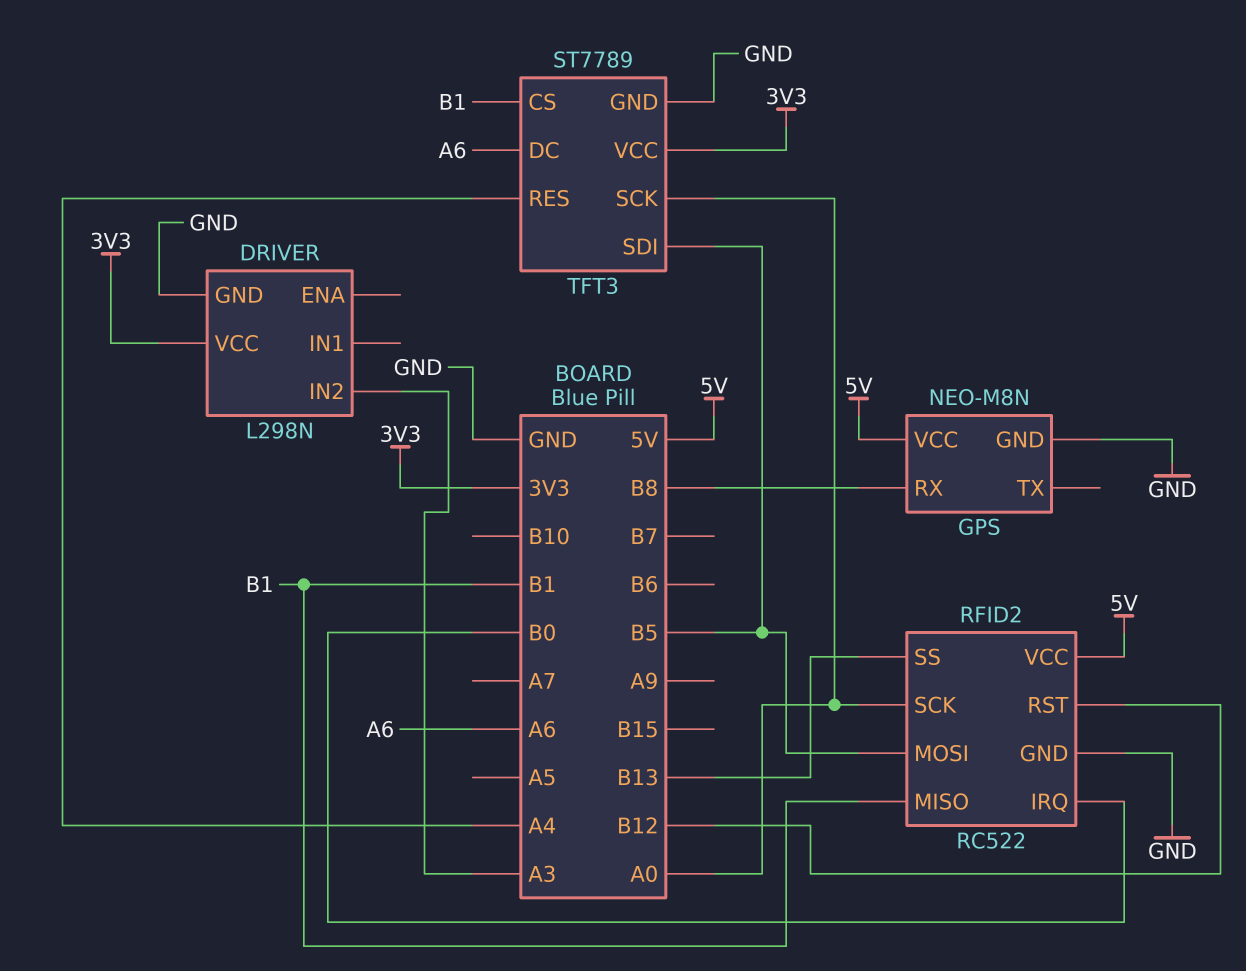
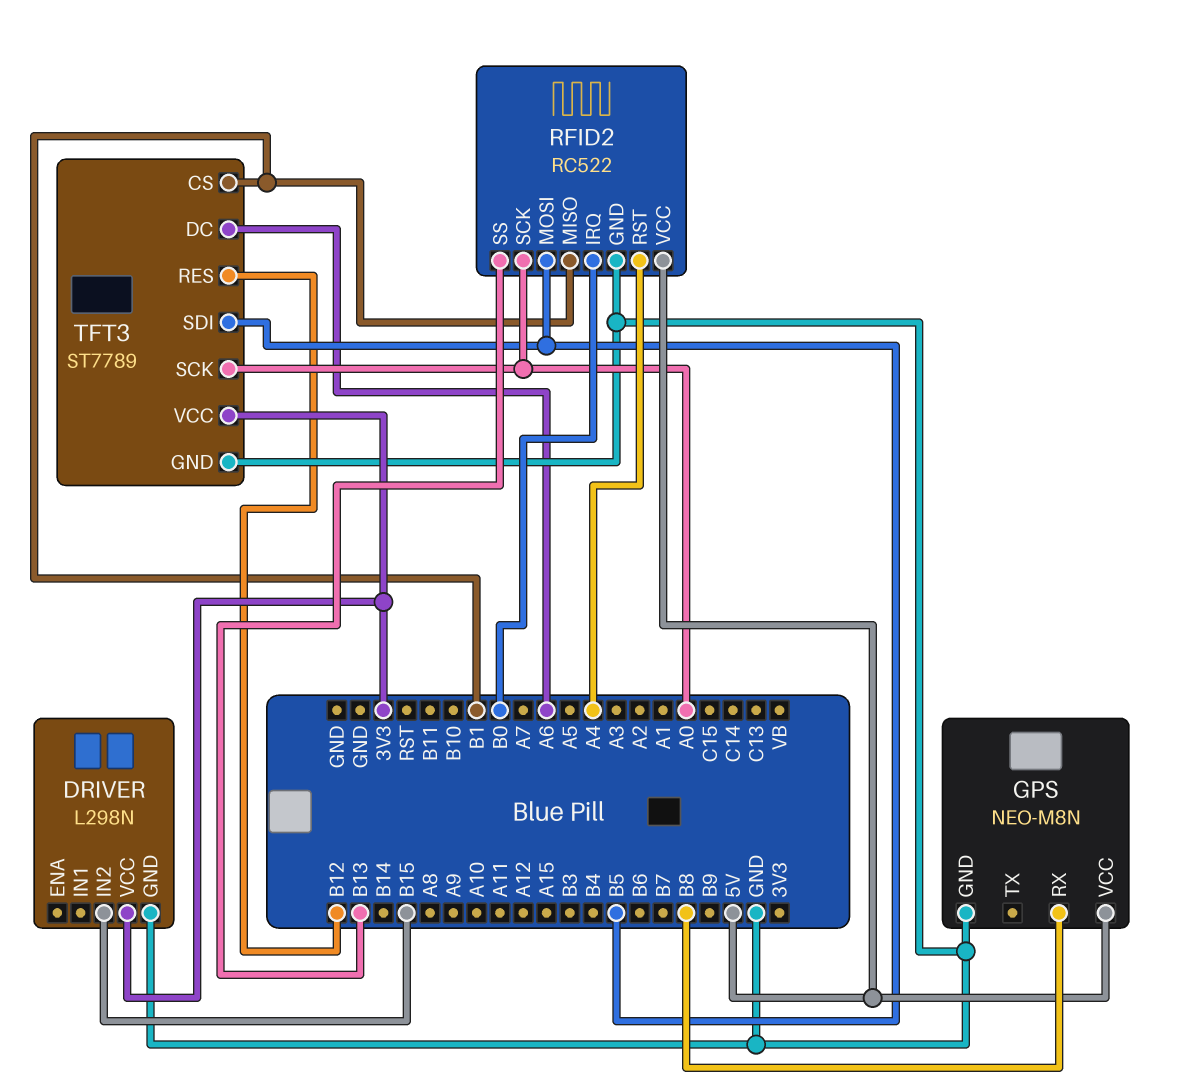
DRIVER pin IN2: A3 -> B15
RFID2 pin RST: B12 -> A4
TFT3 pin RES: A4 -> B12

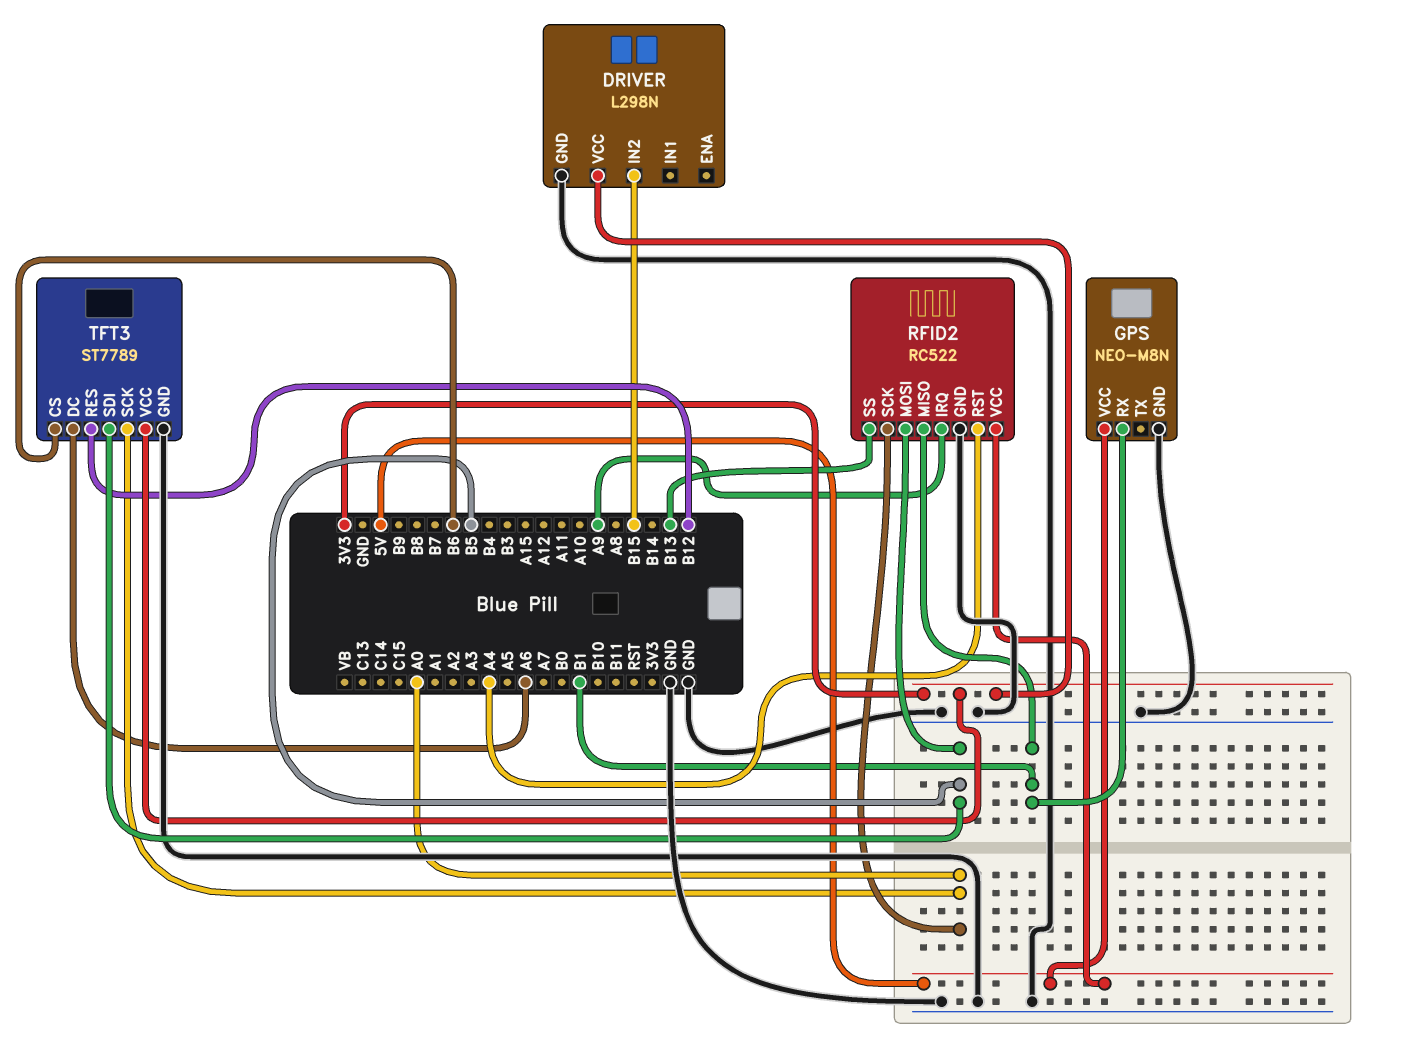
GPS pin RX: B8 -> B1
RFID2 pin IRQ: B0 -> A9
TFT3 pin CS: B1 -> B6

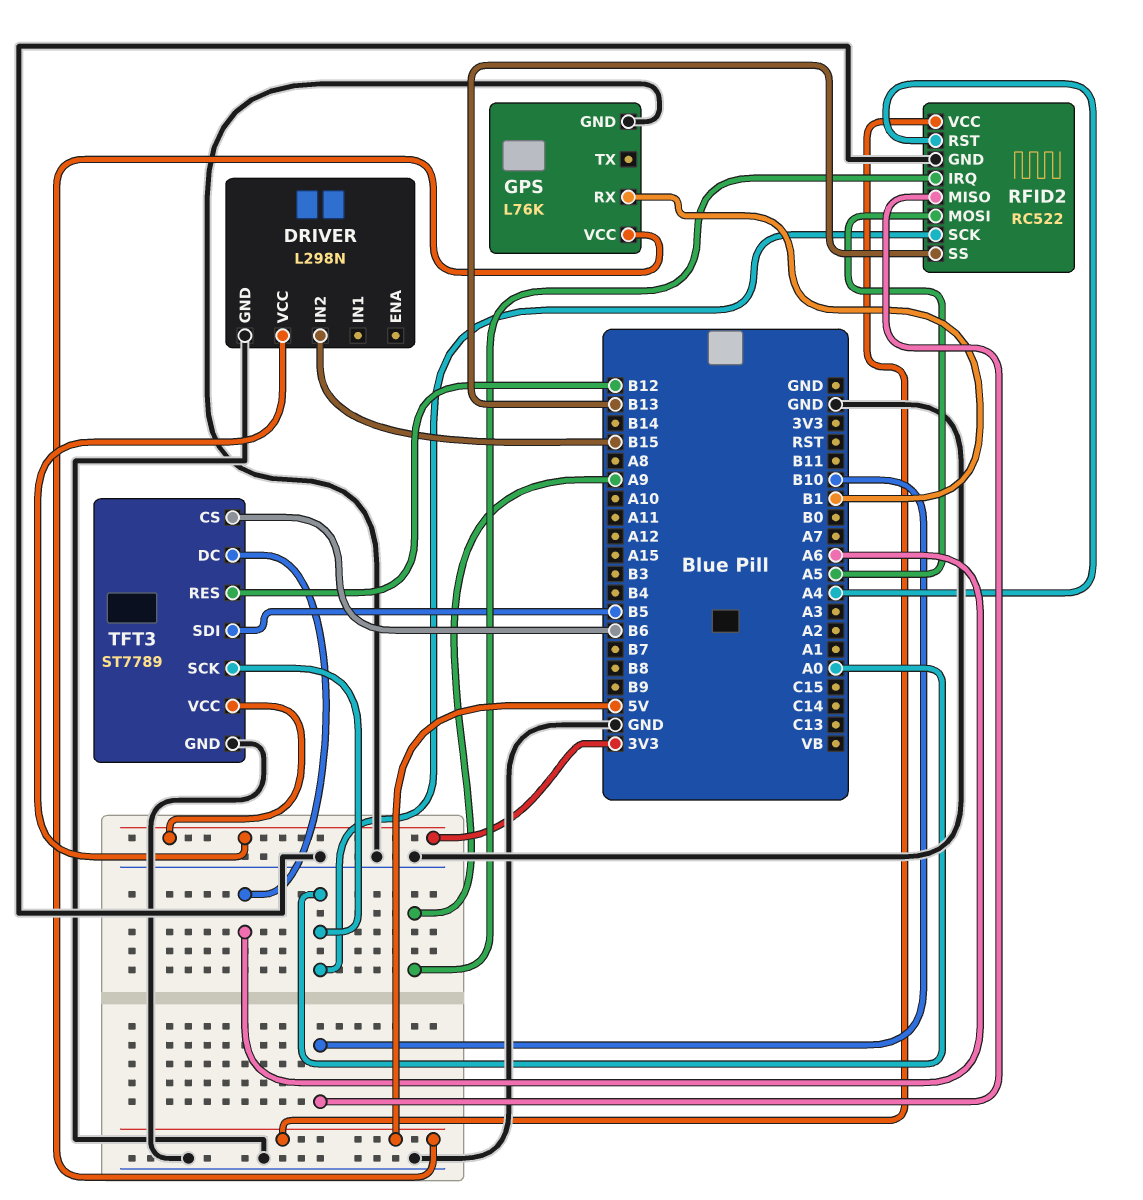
GPS: NEO-M8N -> L76K
RFID2 pin MISO: B1 -> B10
RFID2 pin MOSI: B5 -> A5

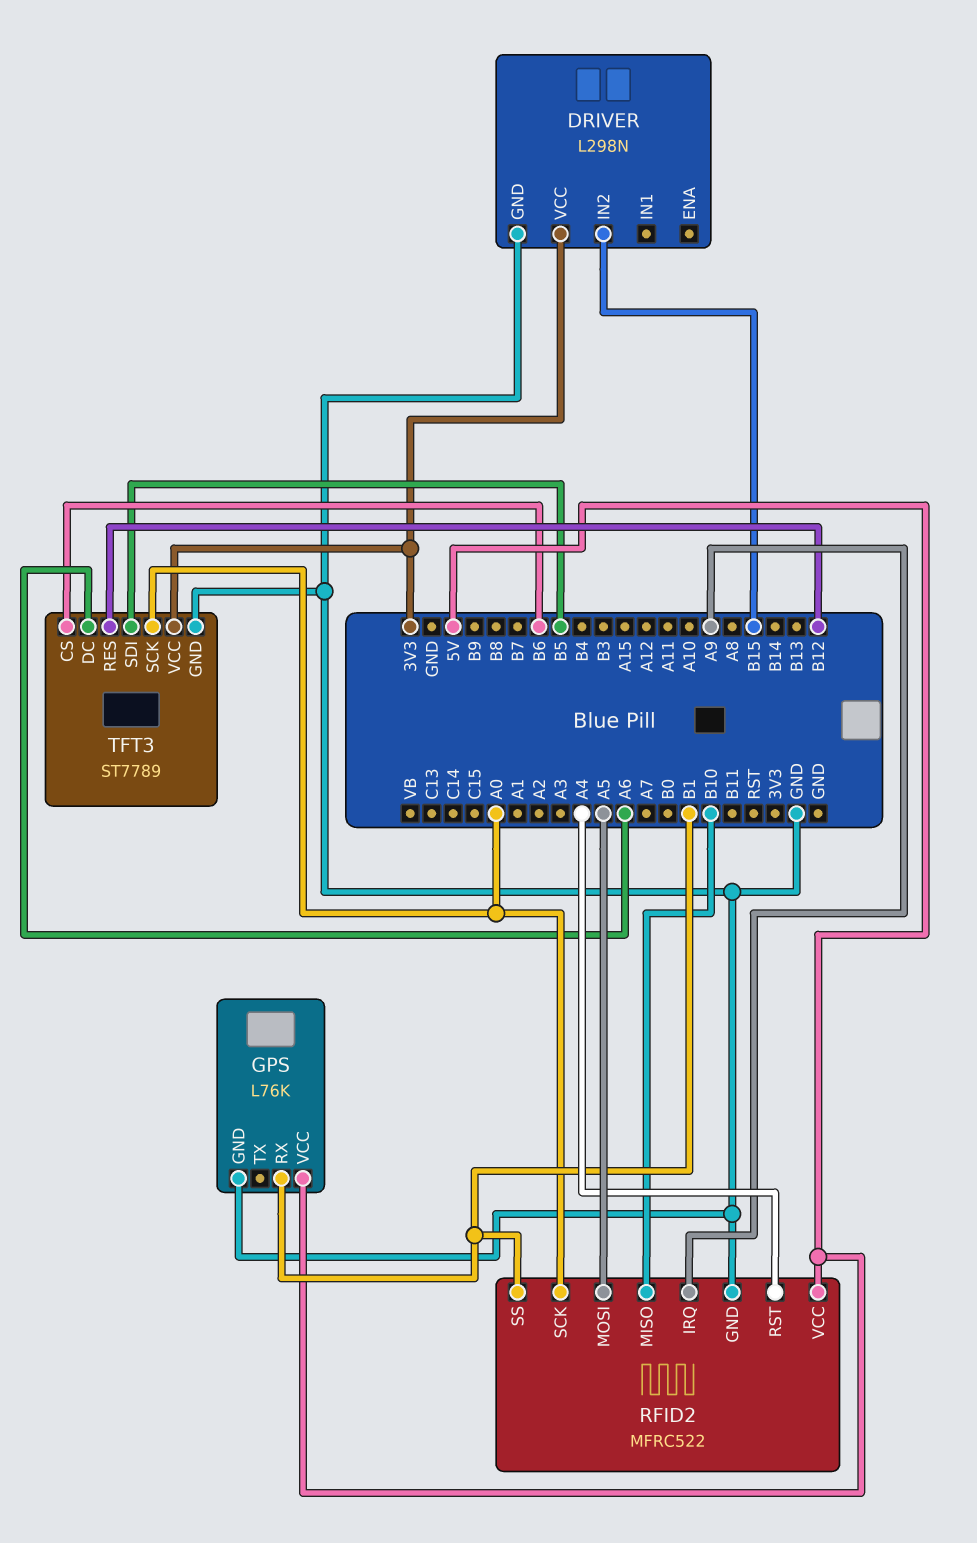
RFID2: RC522 -> MFRC522
RFID2 pin SS: B13 -> B1

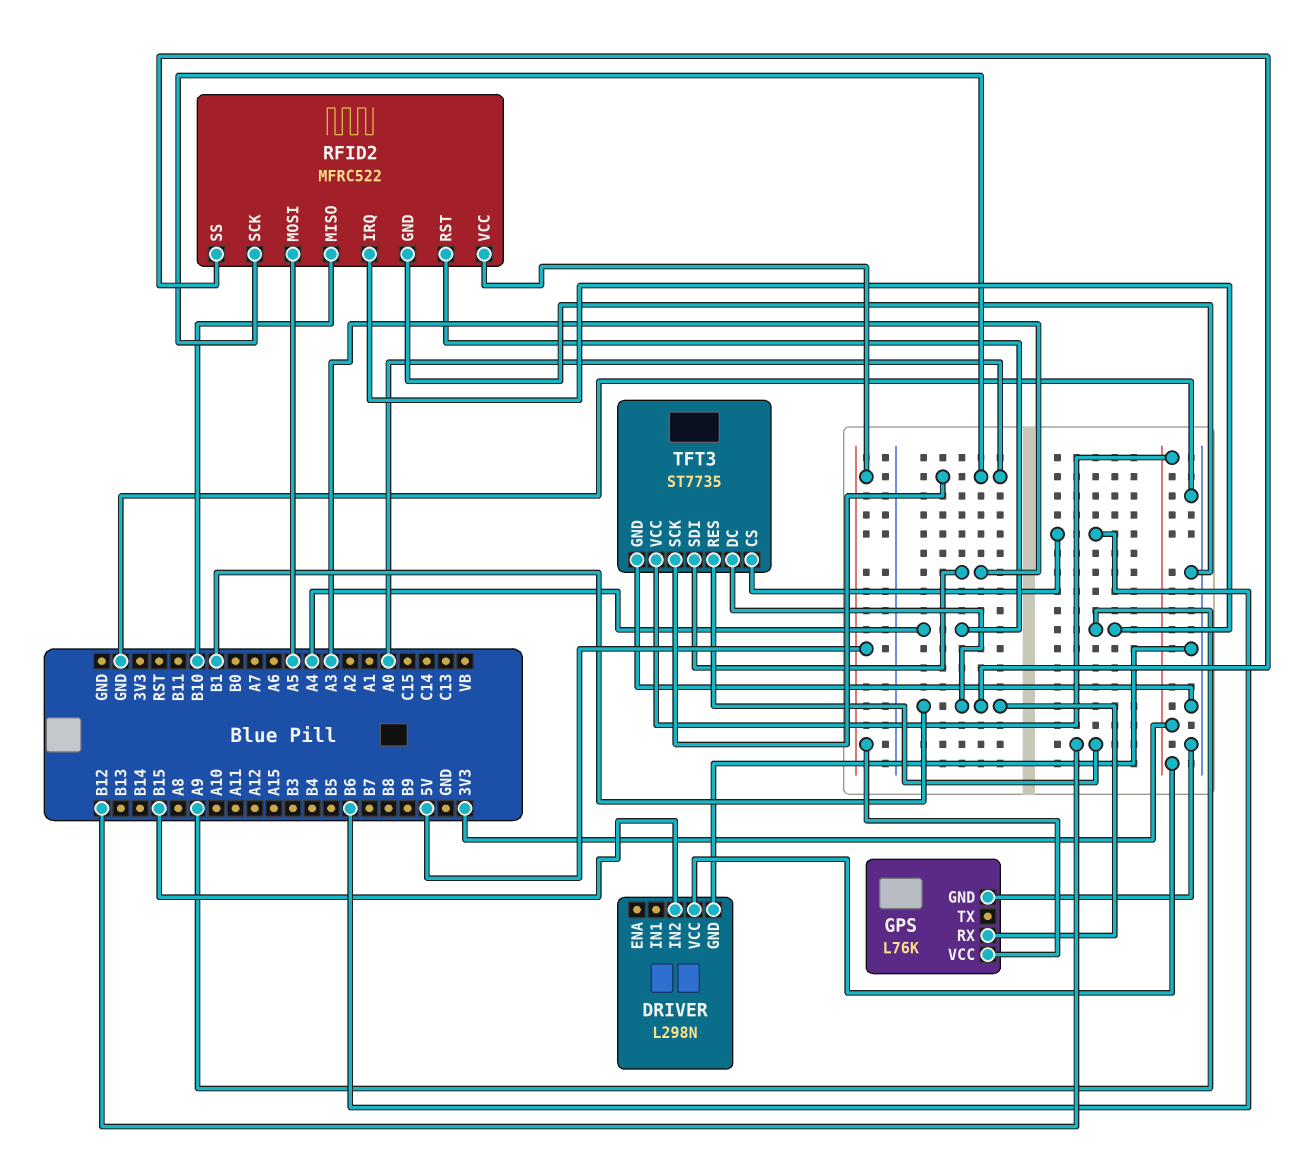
TFT3: ST7789 -> ST7735
TFT3 pin DC: A6 -> B1
TFT3 pin SDI: B5 -> A3

